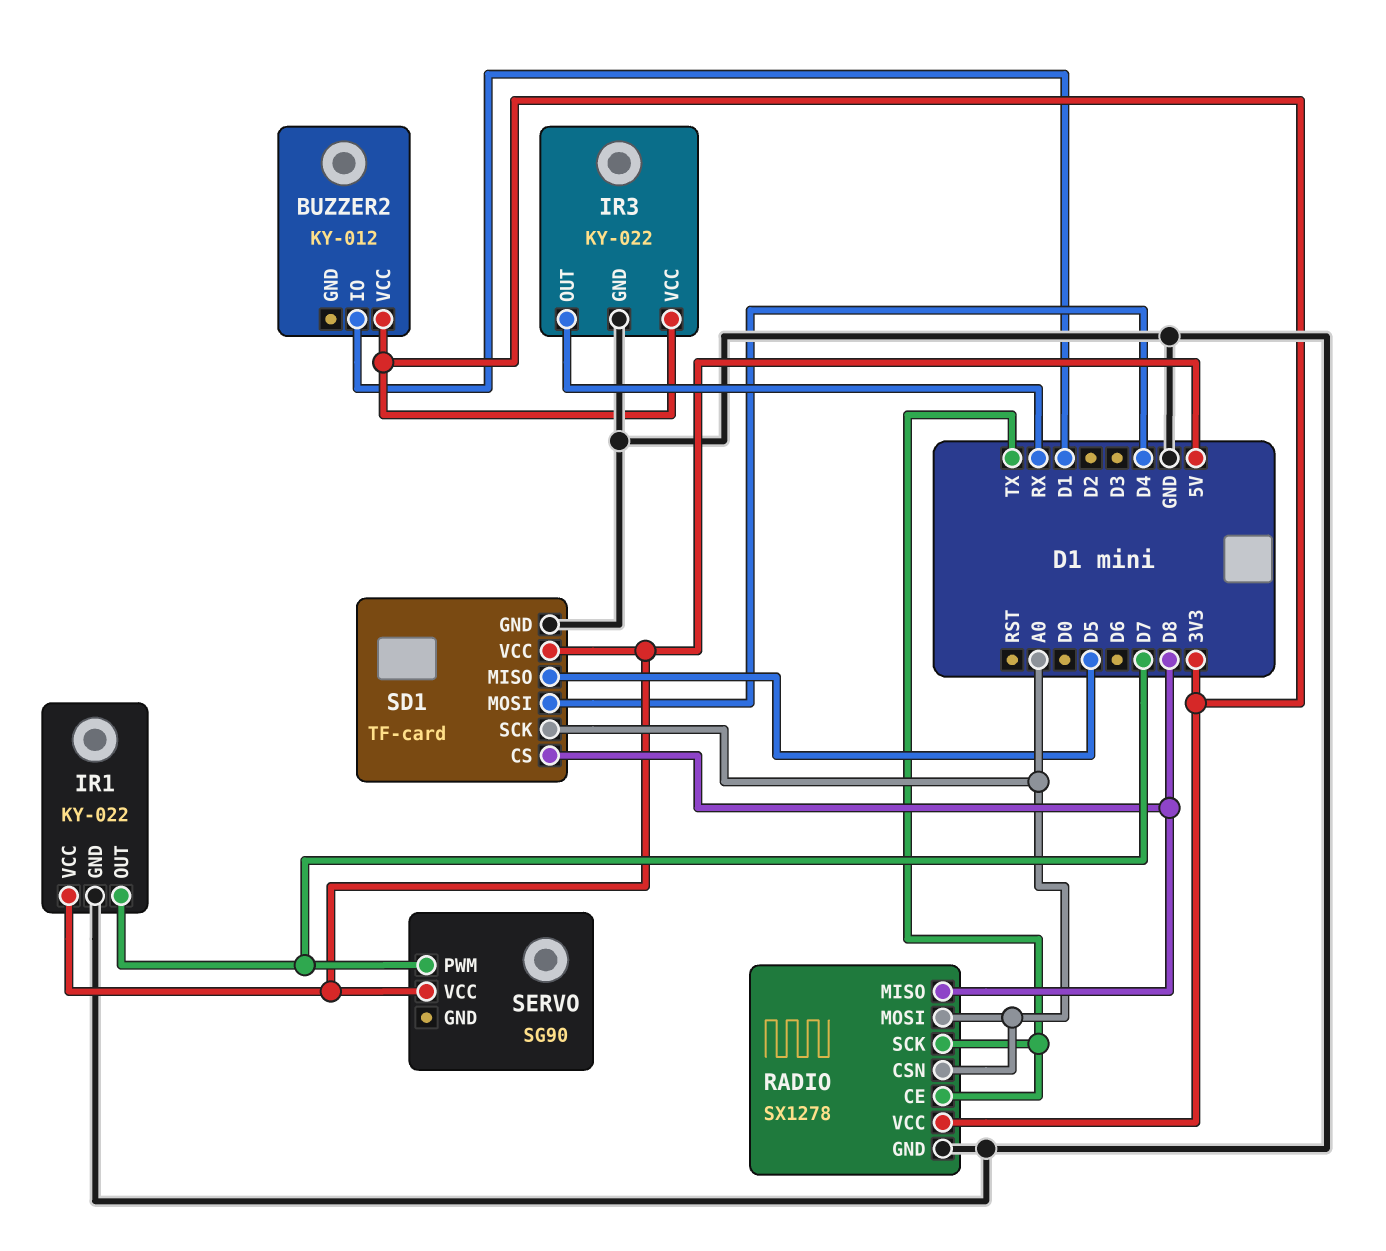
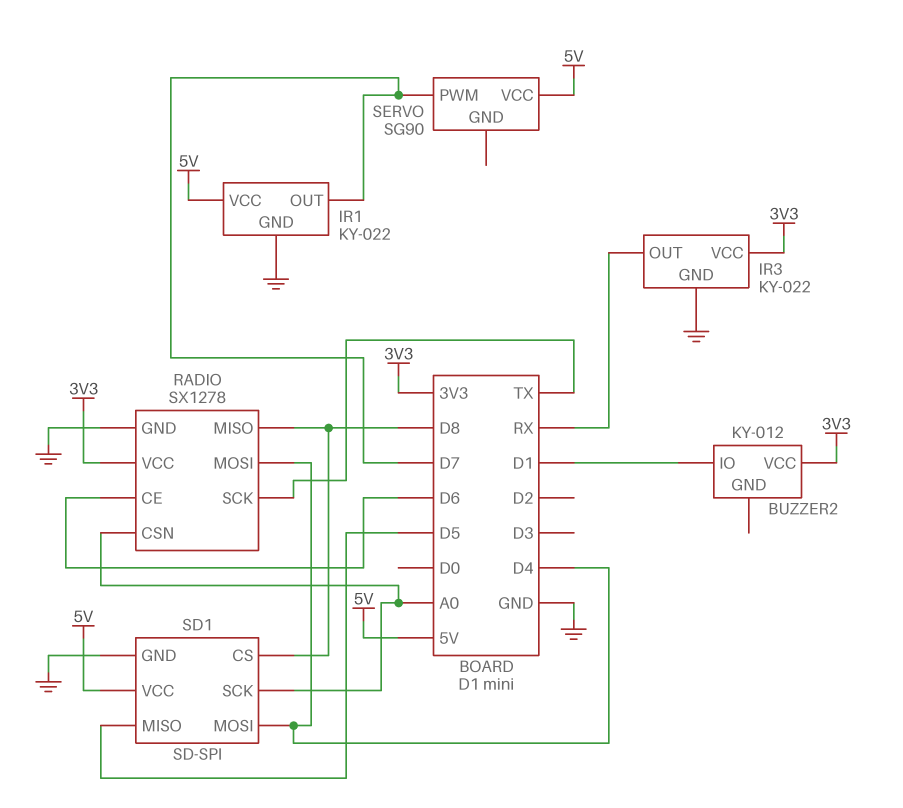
RADIO pin CE: TX -> D6
RADIO pin MOSI: A0 -> D4
SD1: TF-card -> SD-SPI

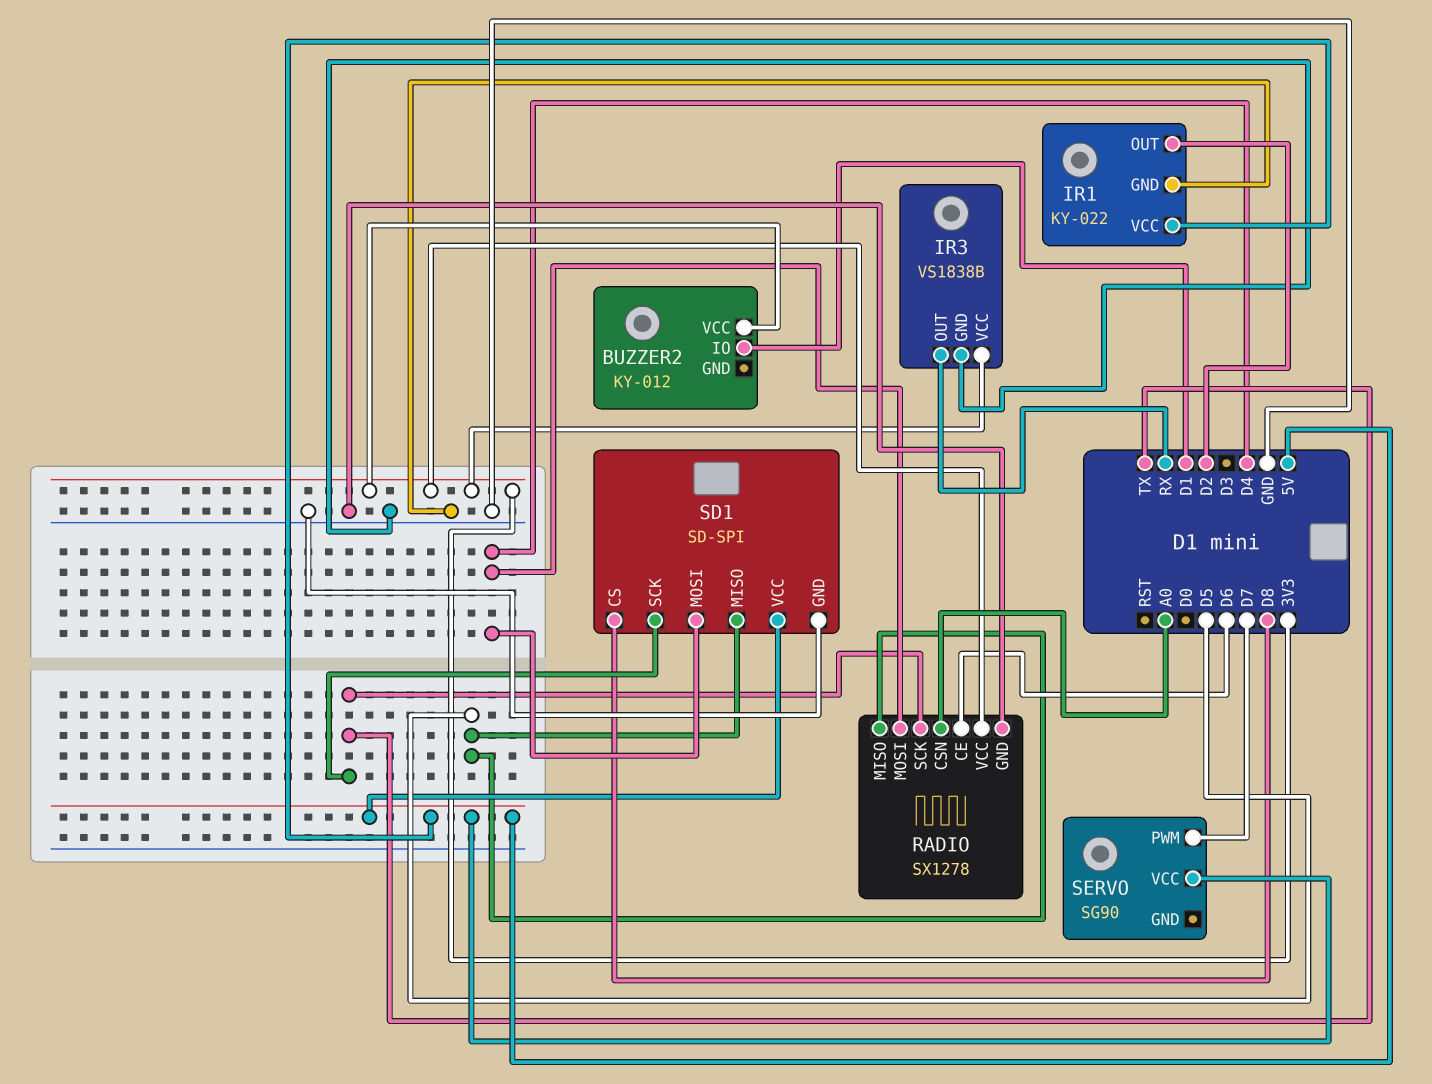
IR1 pin OUT: D7 -> D2
IR3: KY-022 -> VS1838B
RADIO pin MISO: D8 -> D5
SD1 pin SCK: A0 -> TX

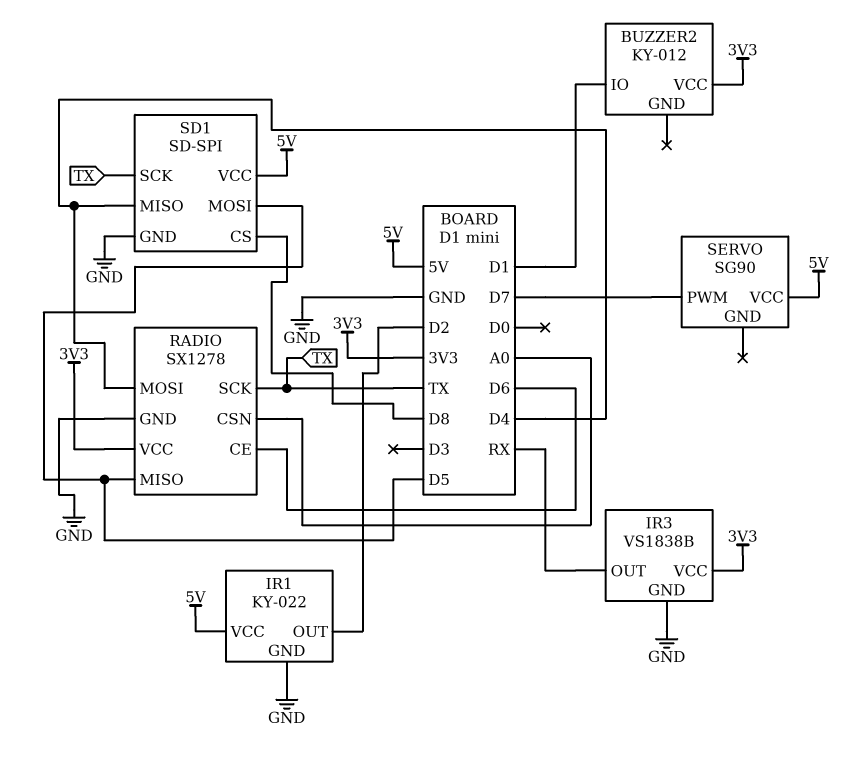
SD1 pin MISO: D5 -> D4
SD1 pin MOSI: D4 -> D5

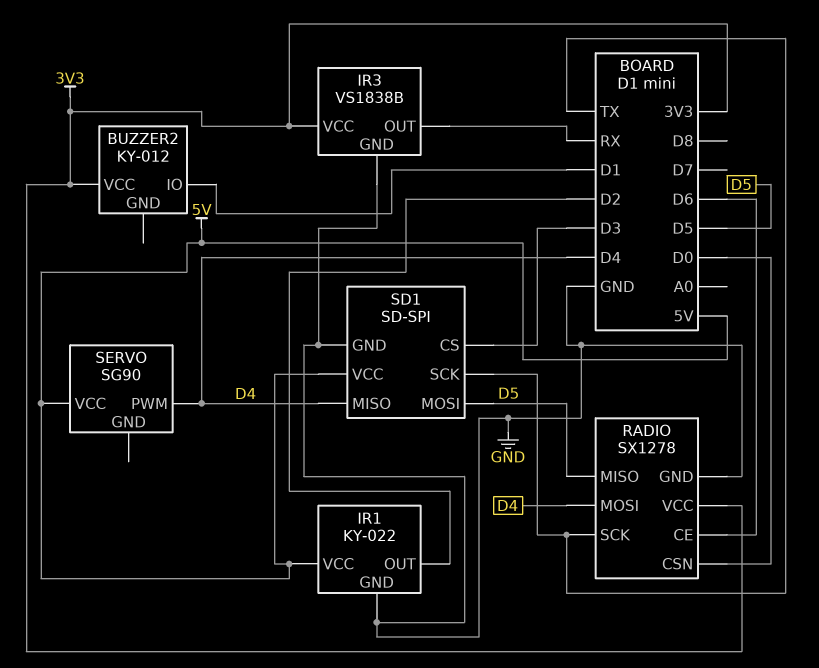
RADIO pin CSN: A0 -> D0
SD1 pin CS: D8 -> D3
SERVO pin PWM: D7 -> D4

